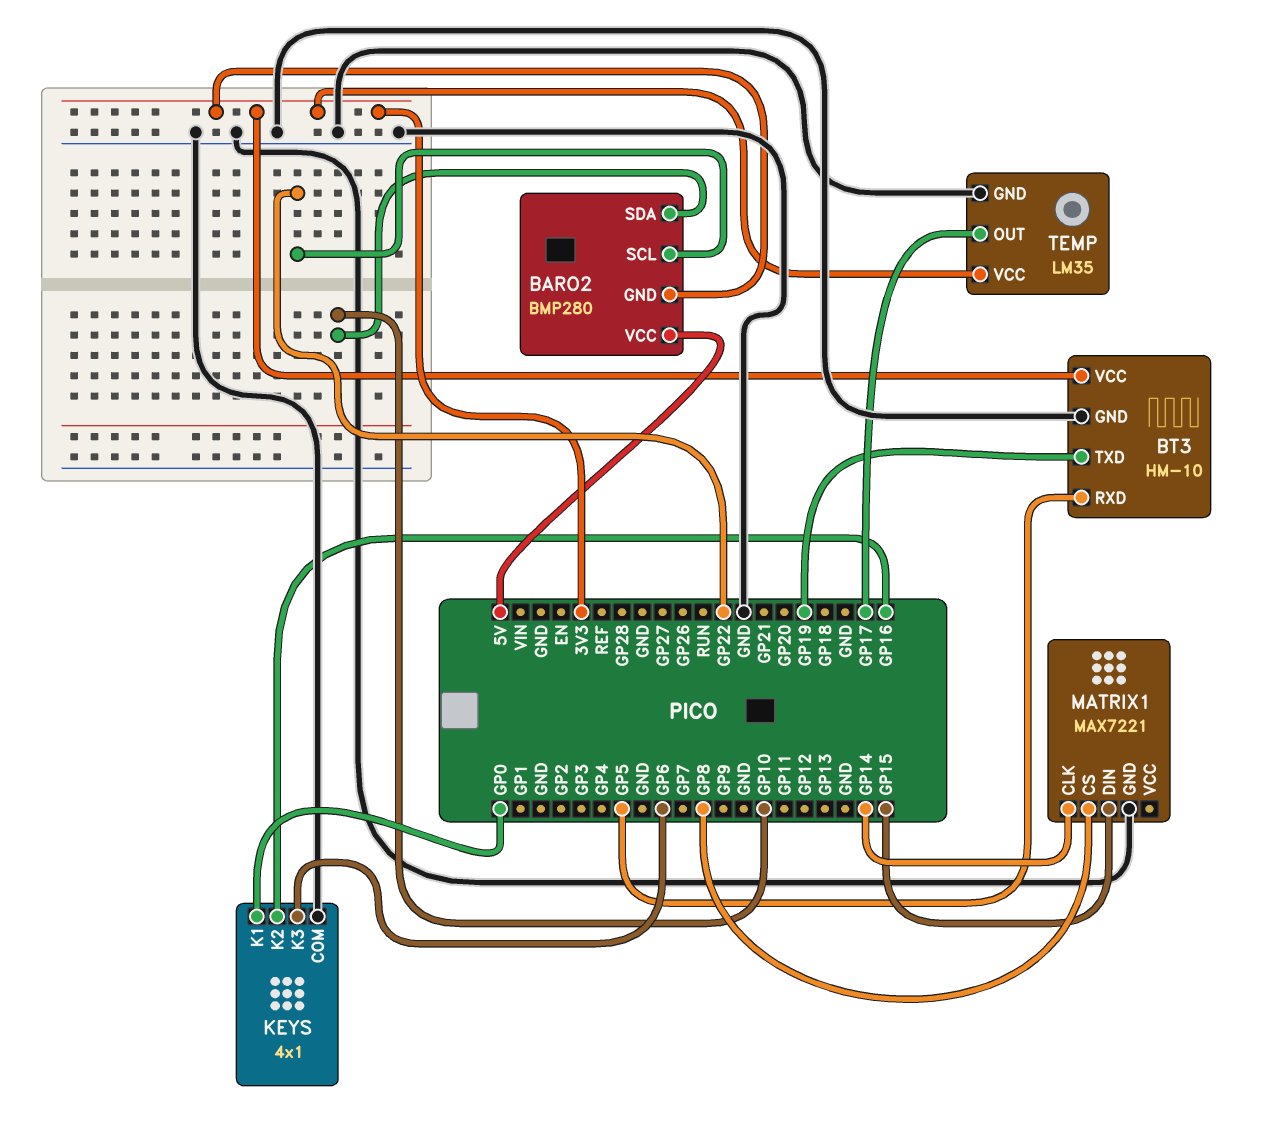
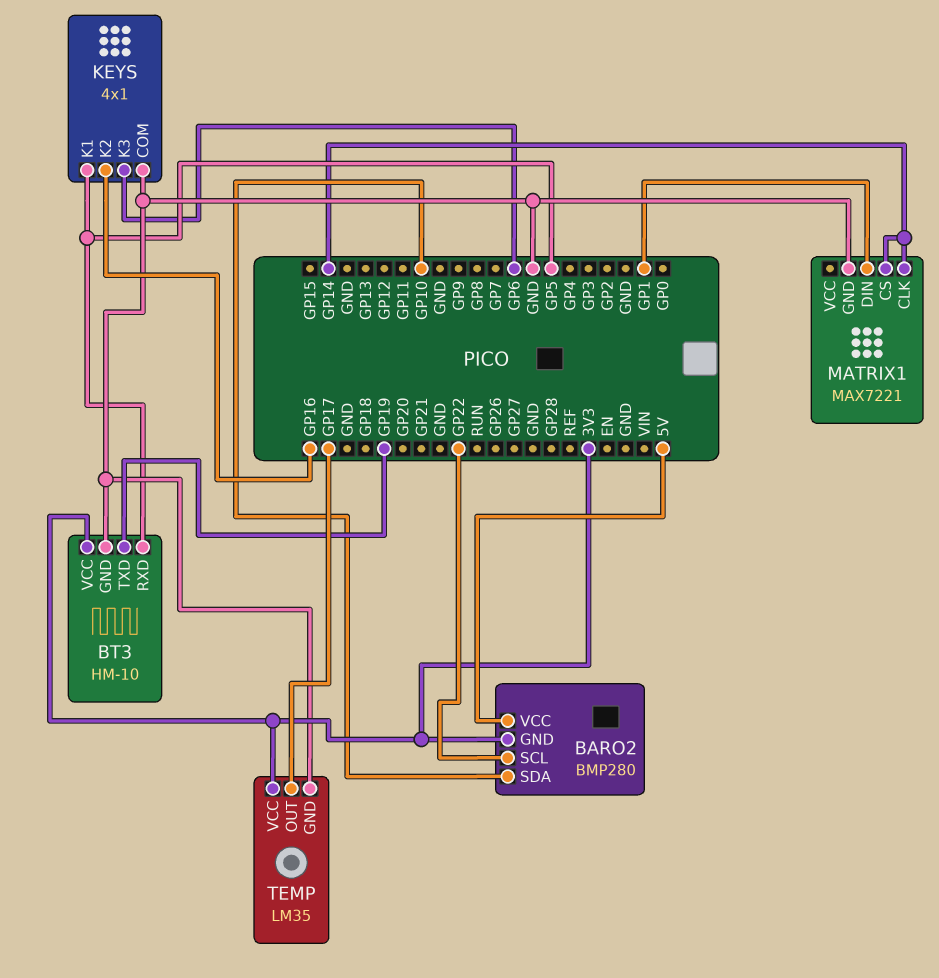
KEYS pin K1: GP0 -> GP5
MATRIX1 pin CS: GP8 -> GP14
MATRIX1 pin DIN: GP15 -> GP1

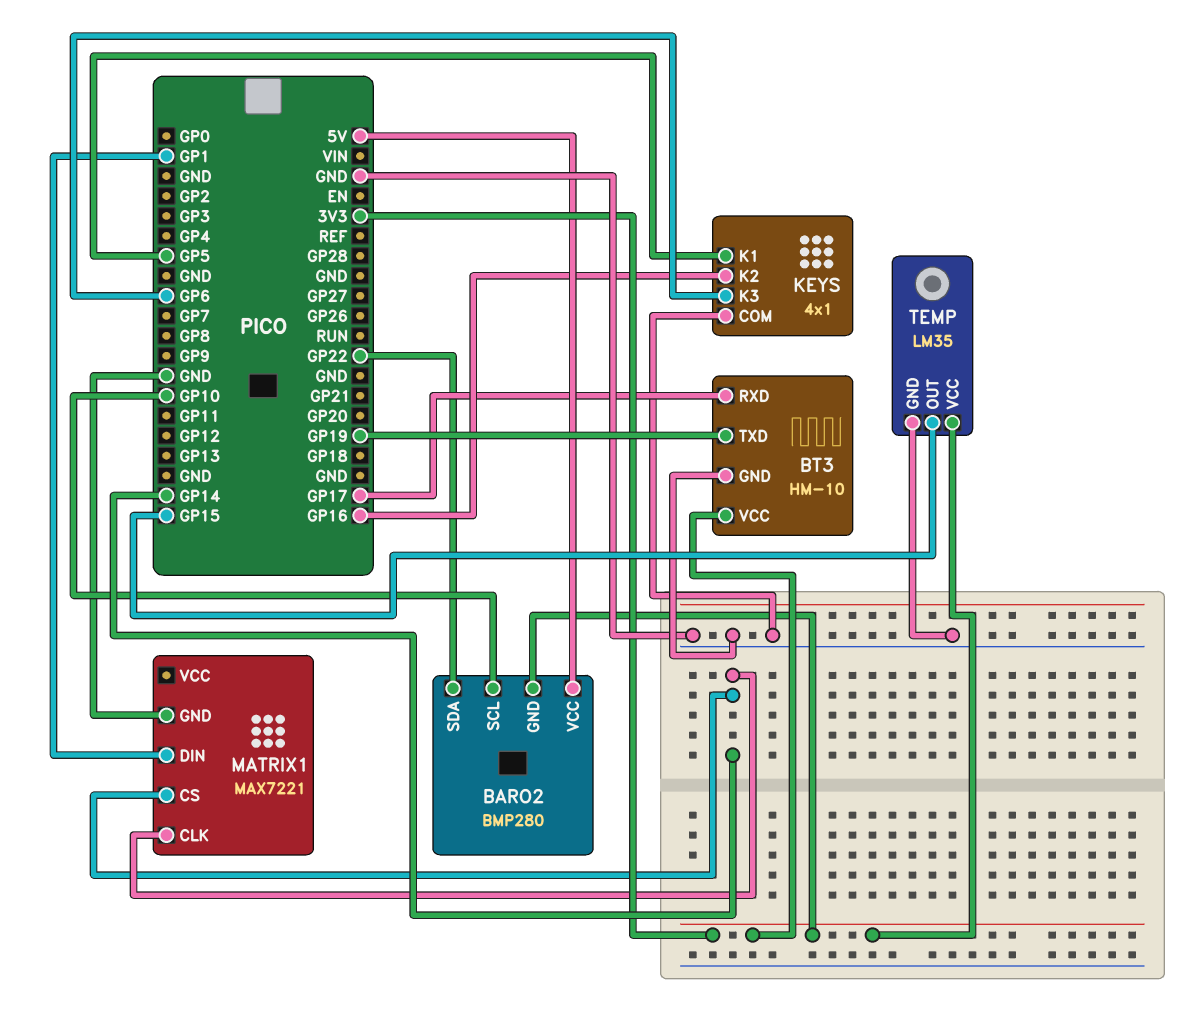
BARO2 pin SCL: GP22 -> GP10
BARO2 pin SDA: GP10 -> GP22
BT3 pin RXD: GP5 -> GP17
TEMP pin OUT: GP17 -> GP15

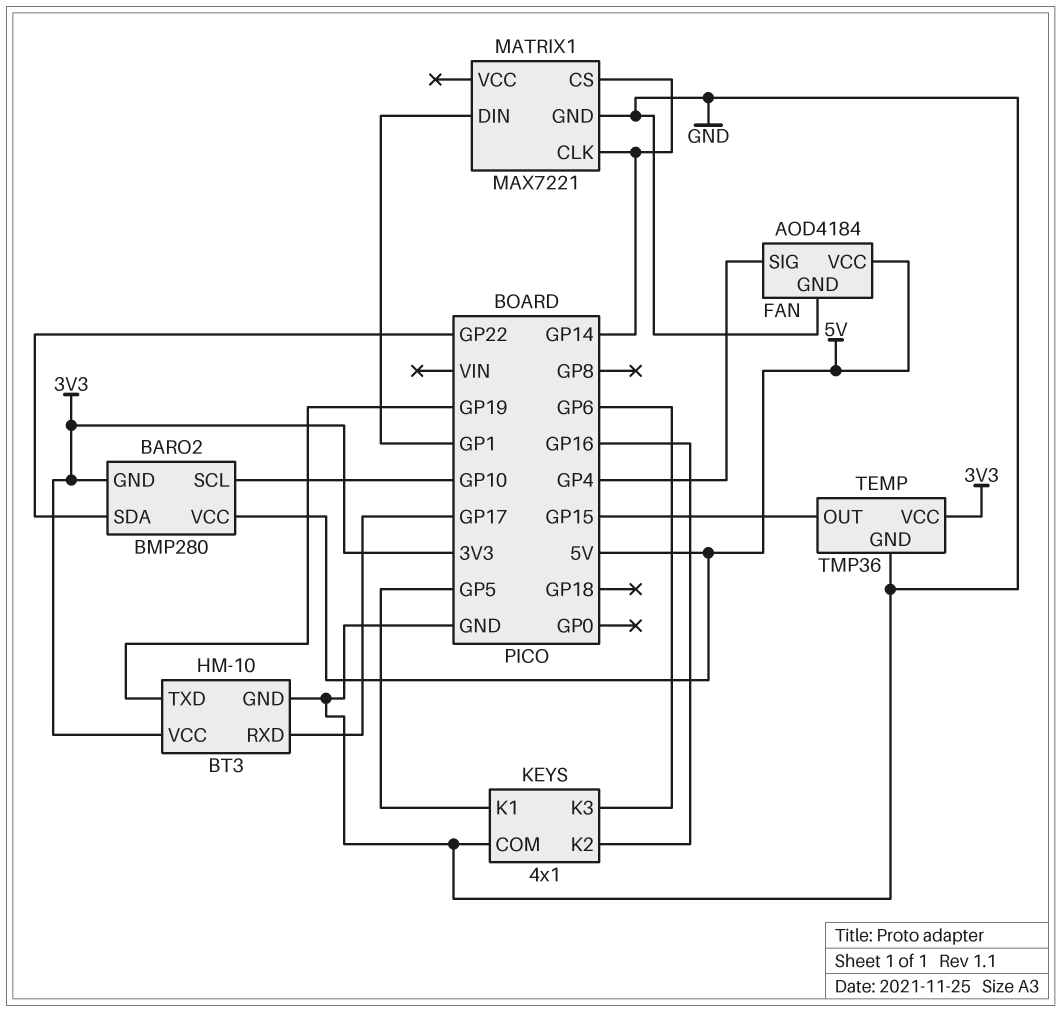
FAN: none -> AOD4184
FAN pin GND: none -> GND
FAN pin SIG: none -> GP4
FAN pin VCC: none -> 5V
TEMP: LM35 -> TMP36

